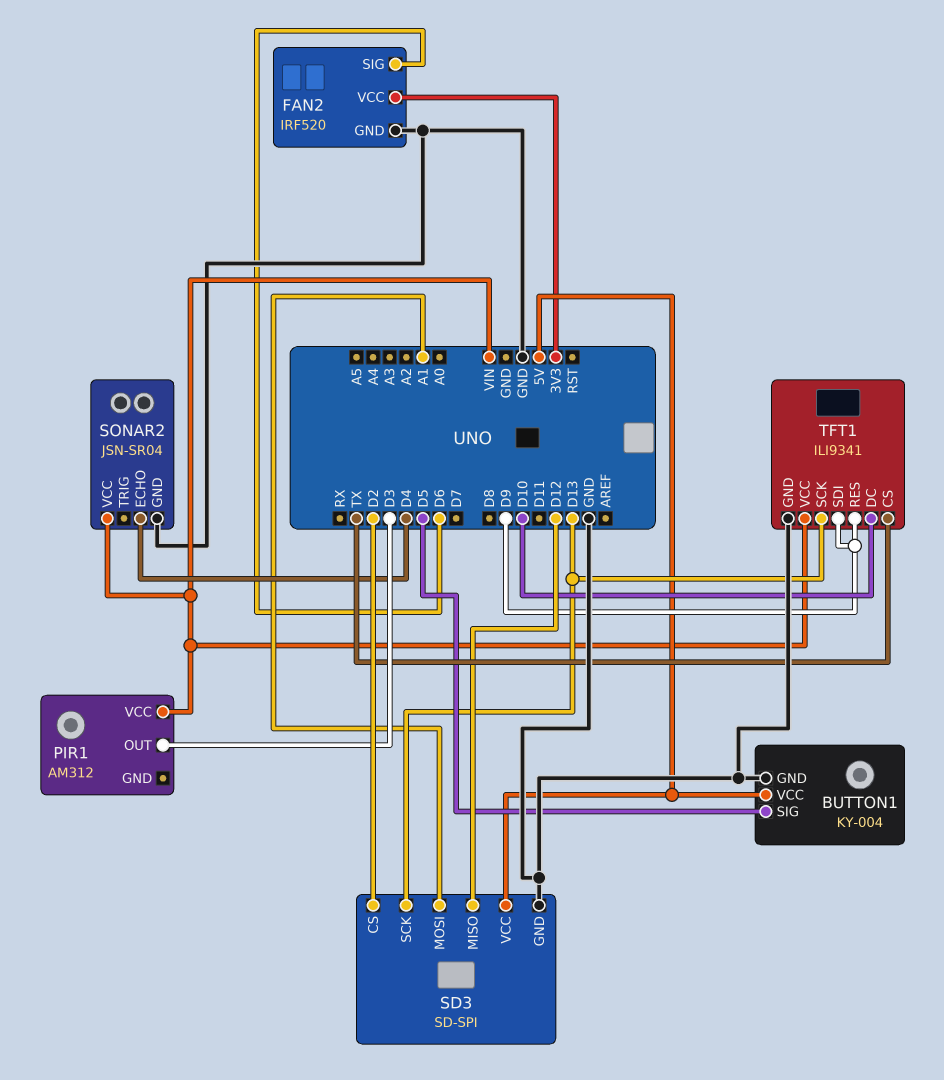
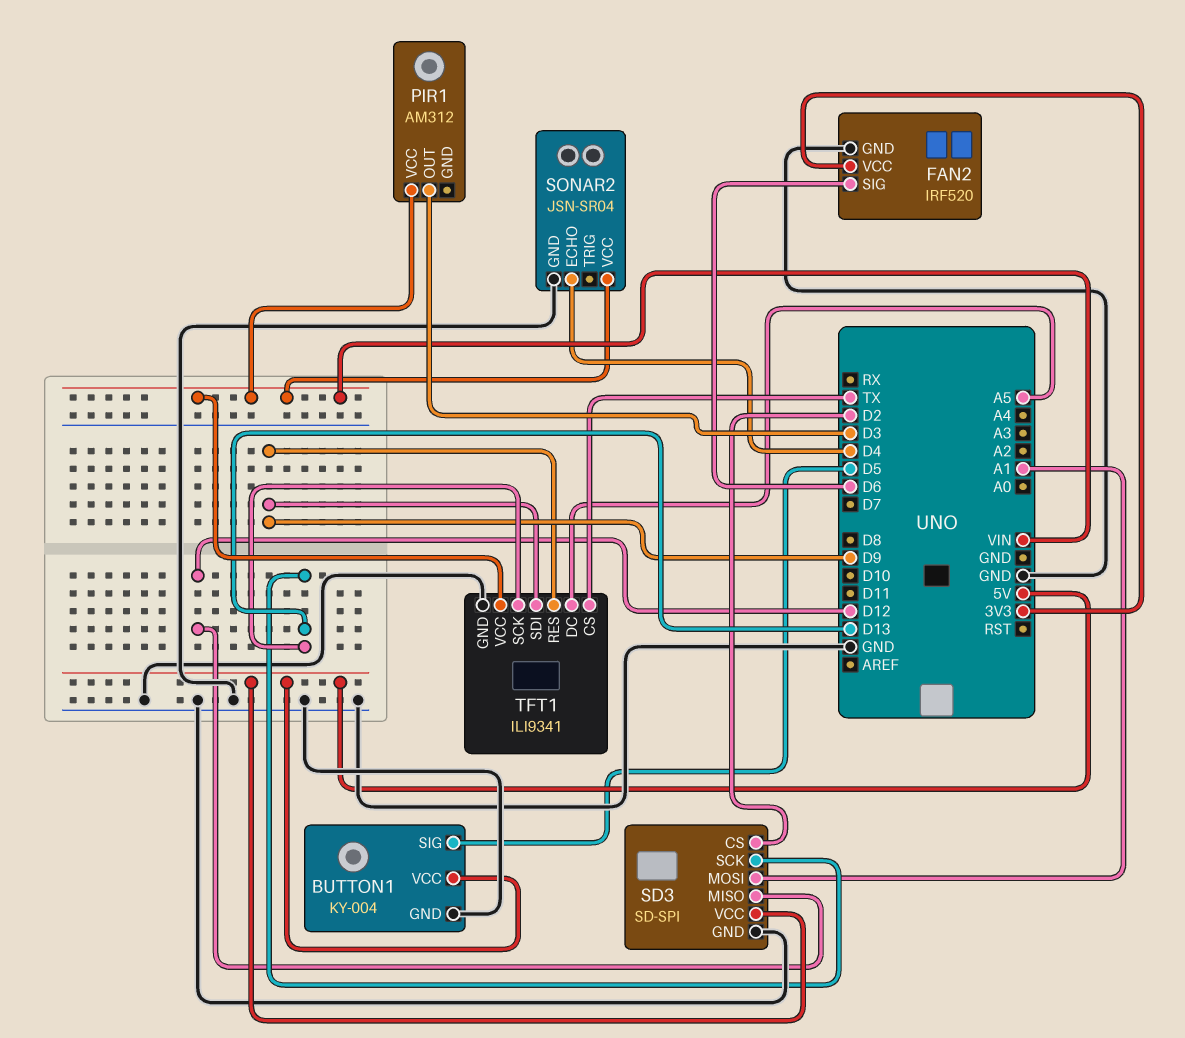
TFT1 pin DC: D10 -> A5

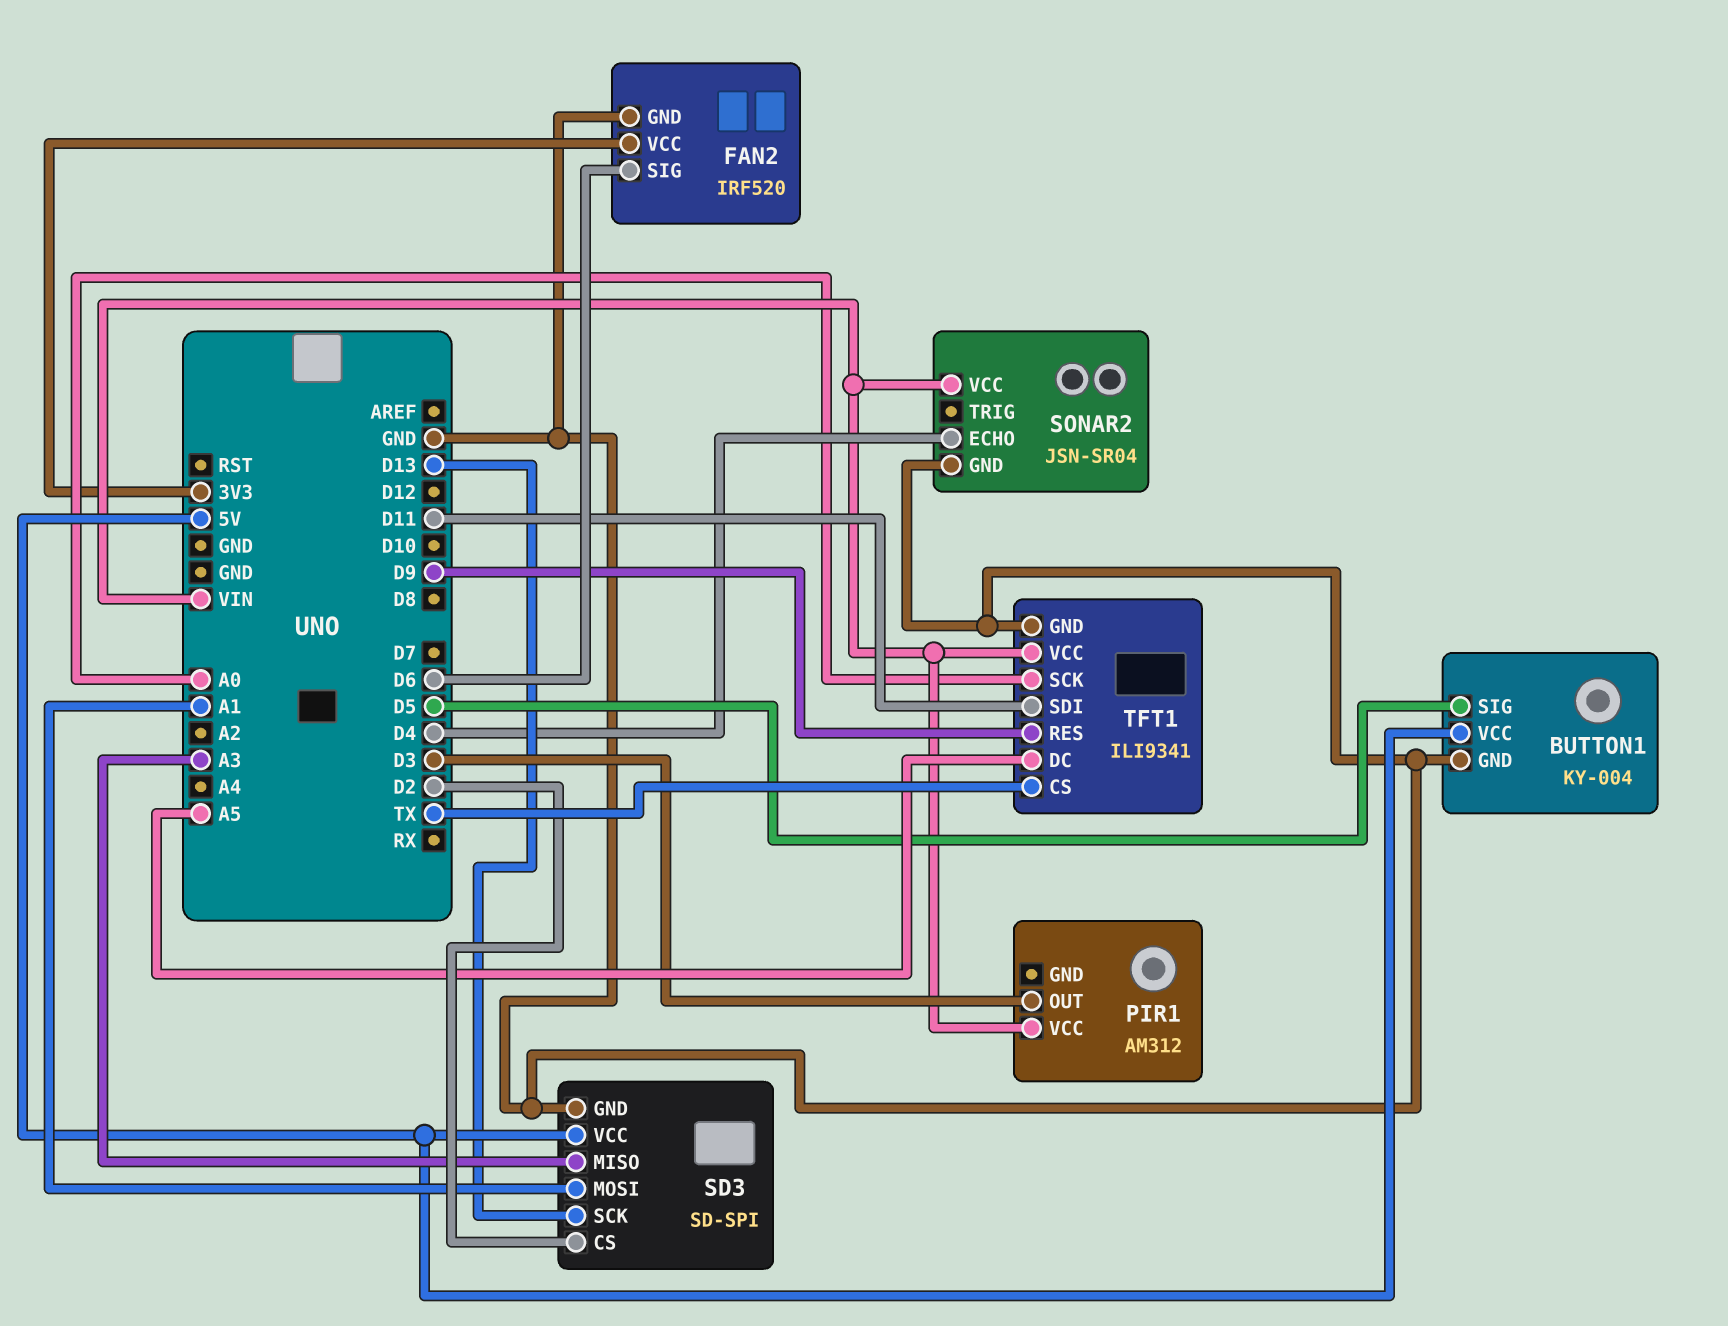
SD3 pin MISO: D12 -> A3
TFT1 pin SCK: D13 -> A0
TFT1 pin SDI: D9 -> D11

